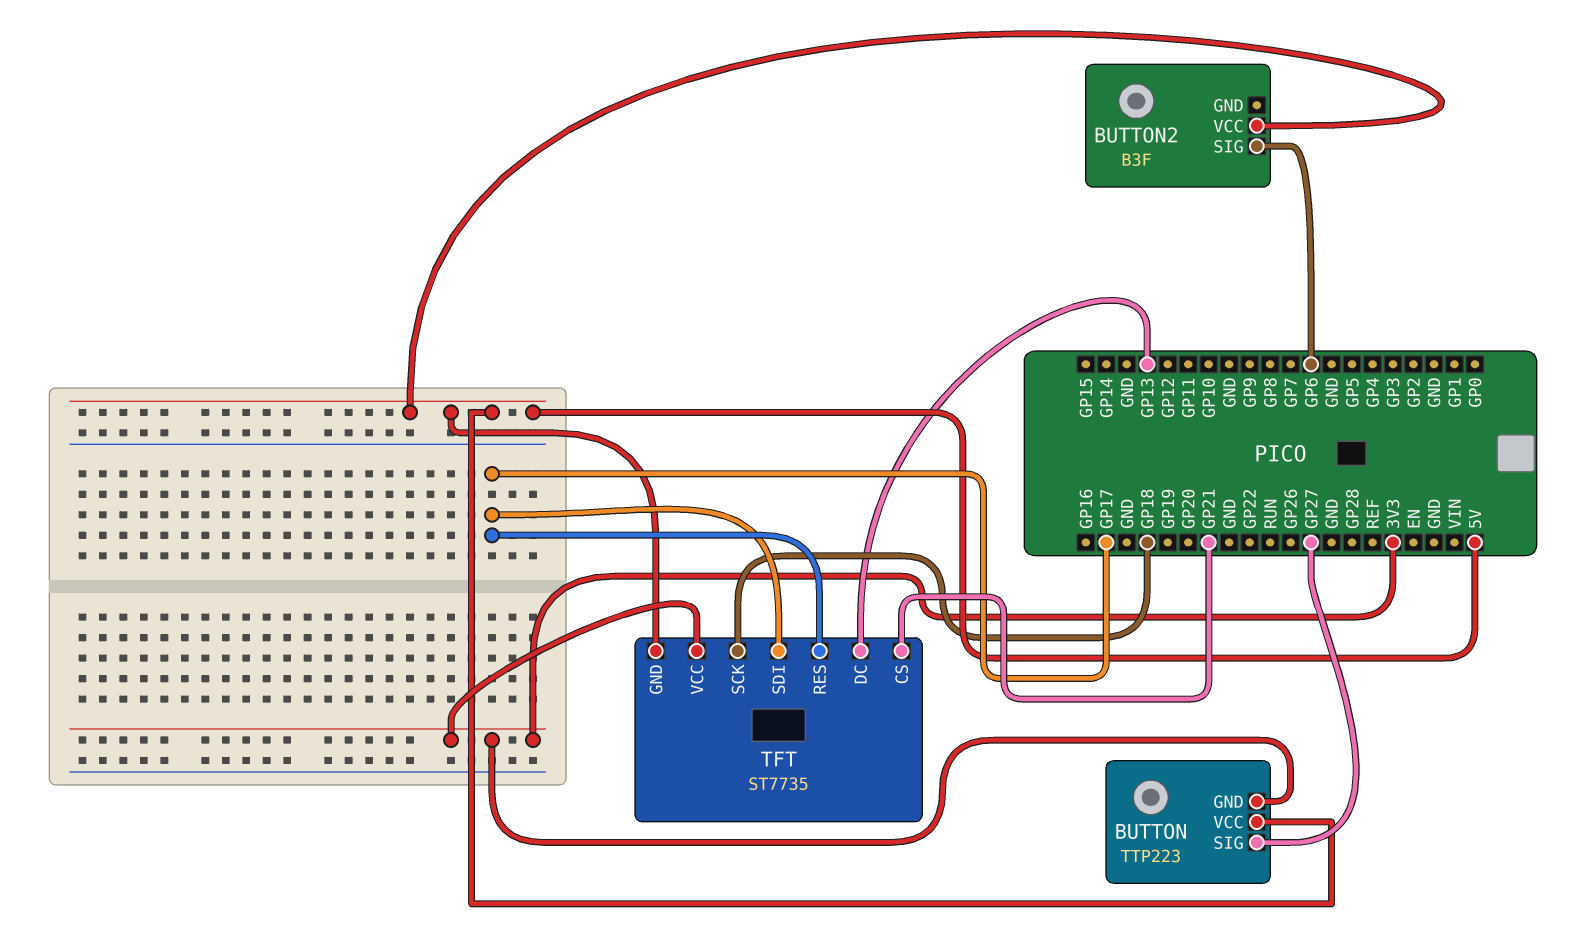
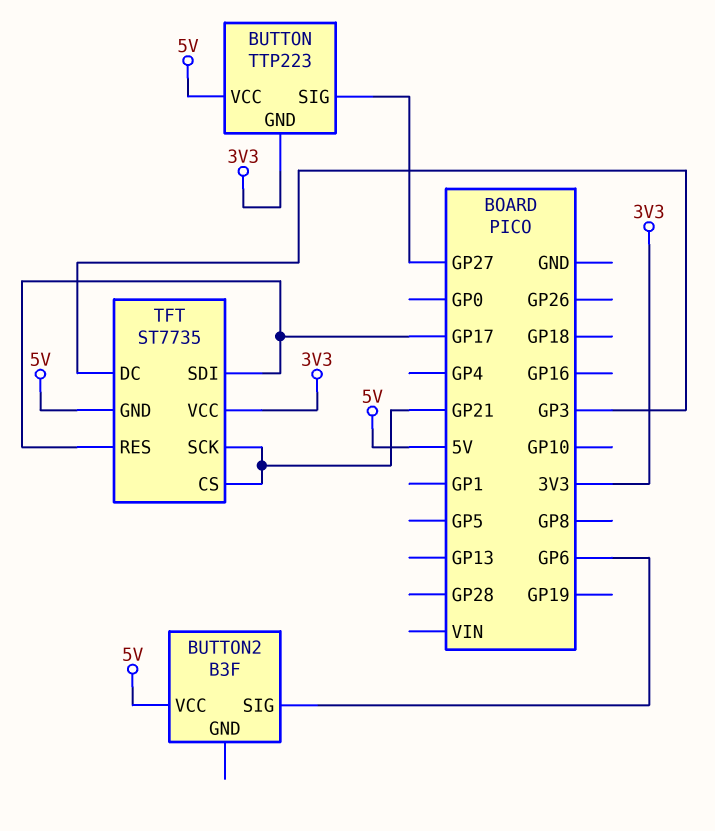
TFT pin DC: GP13 -> GP3
TFT pin SCK: GP18 -> GP21

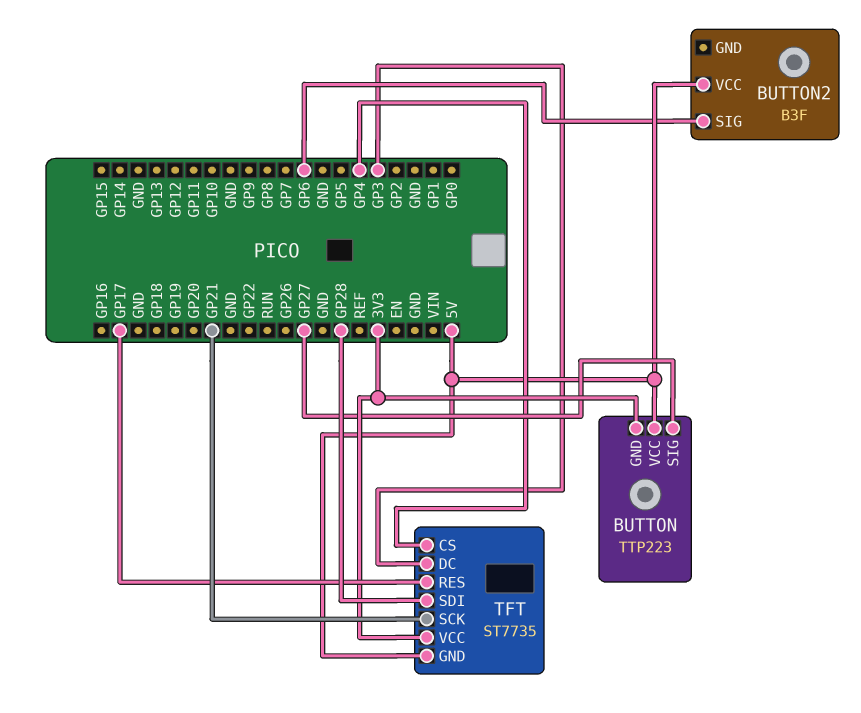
TFT pin CS: GP21 -> GP4
TFT pin SDI: GP17 -> GP28

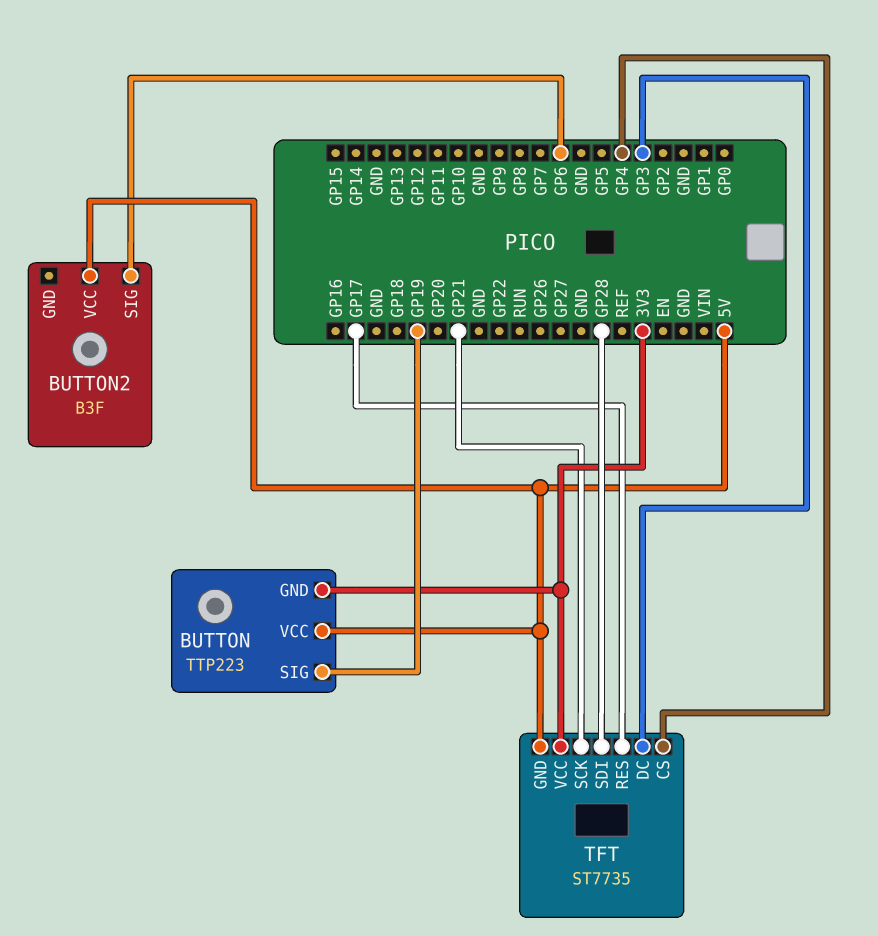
BUTTON pin SIG: GP27 -> GP19

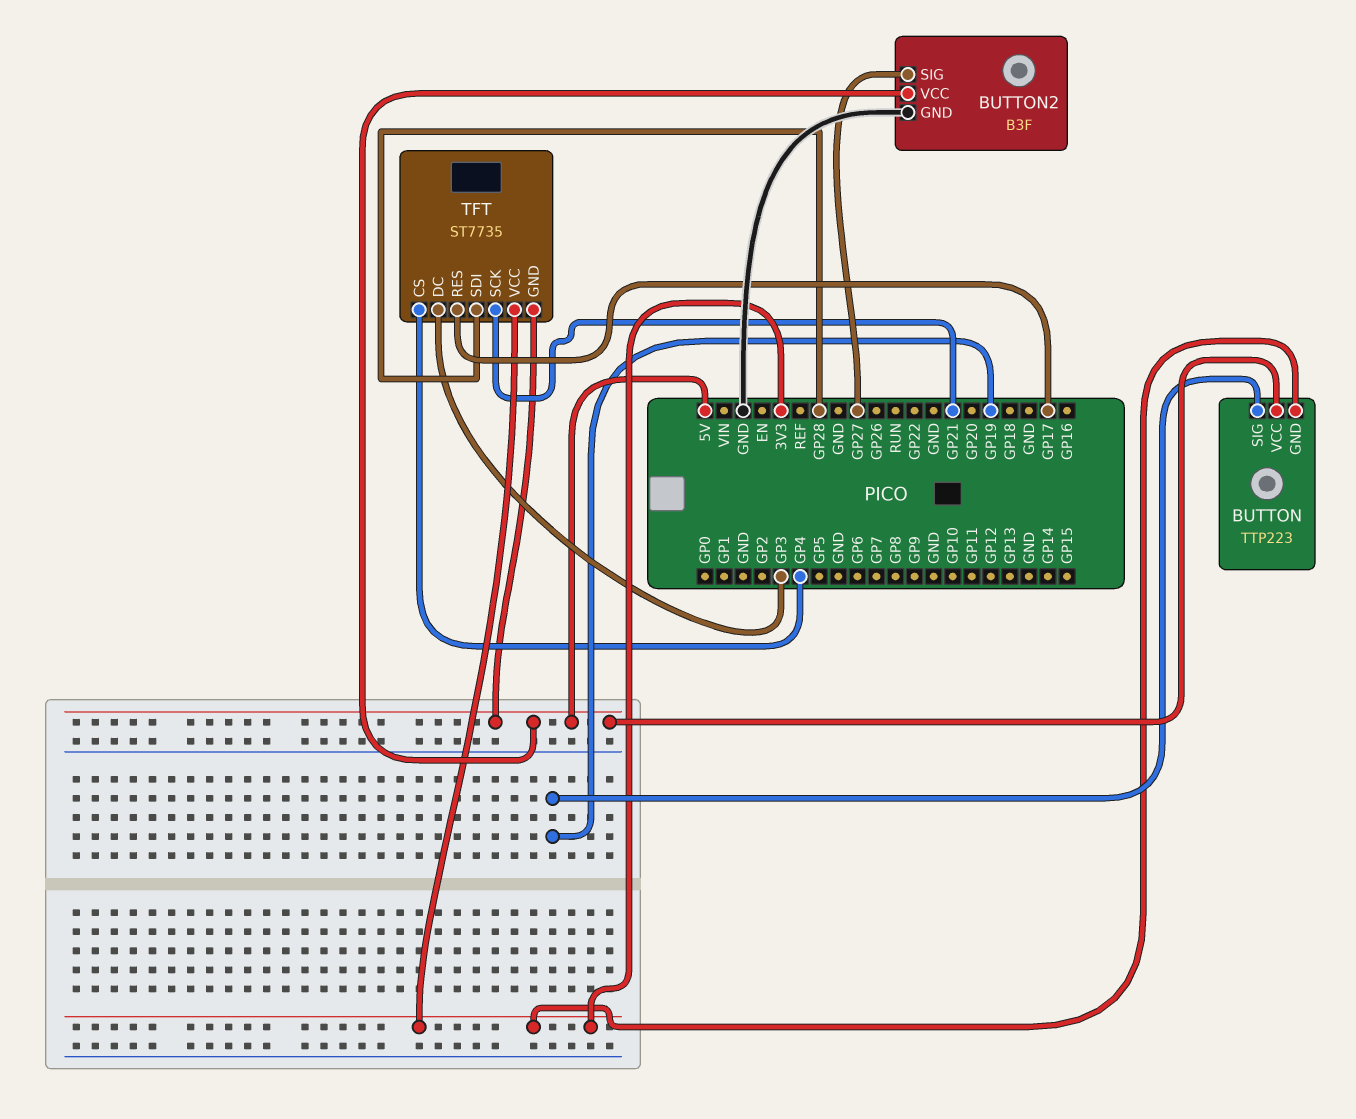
BUTTON2 pin GND: none -> GND
BUTTON2 pin SIG: GP6 -> GP27

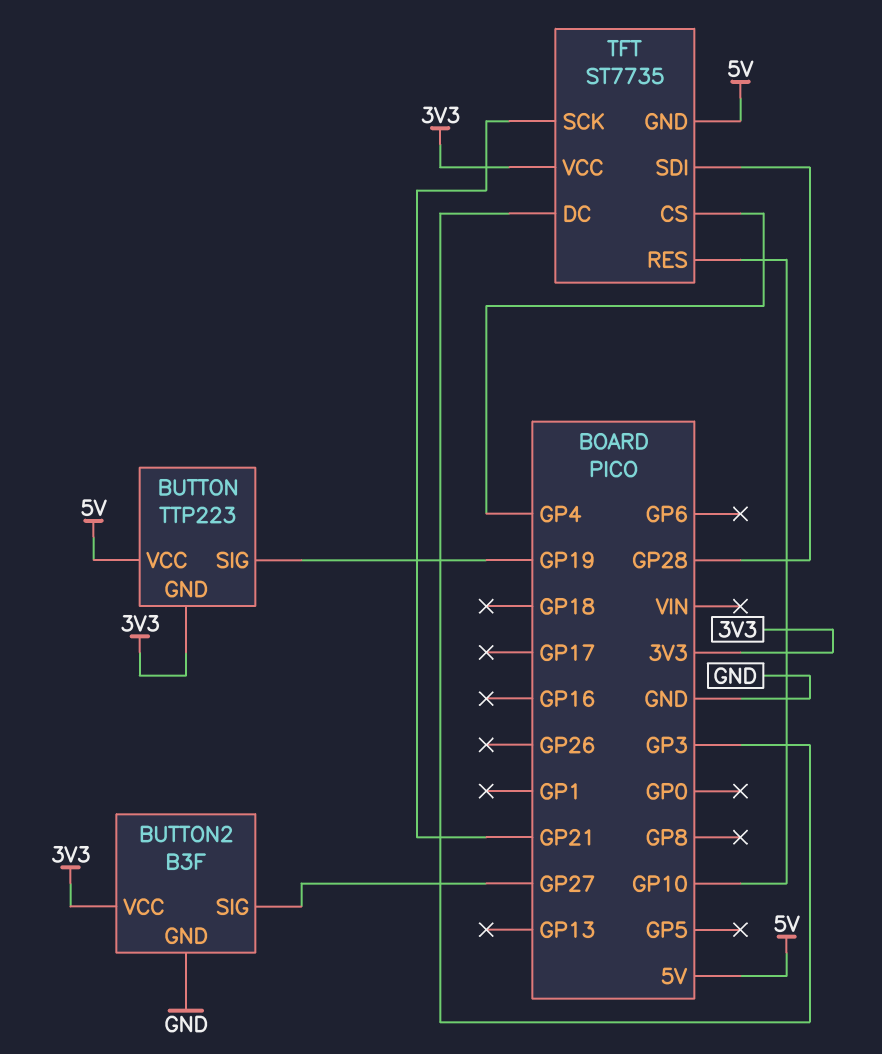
BUTTON2 pin VCC: 5V -> 3V3
TFT pin RES: GP17 -> GP10

